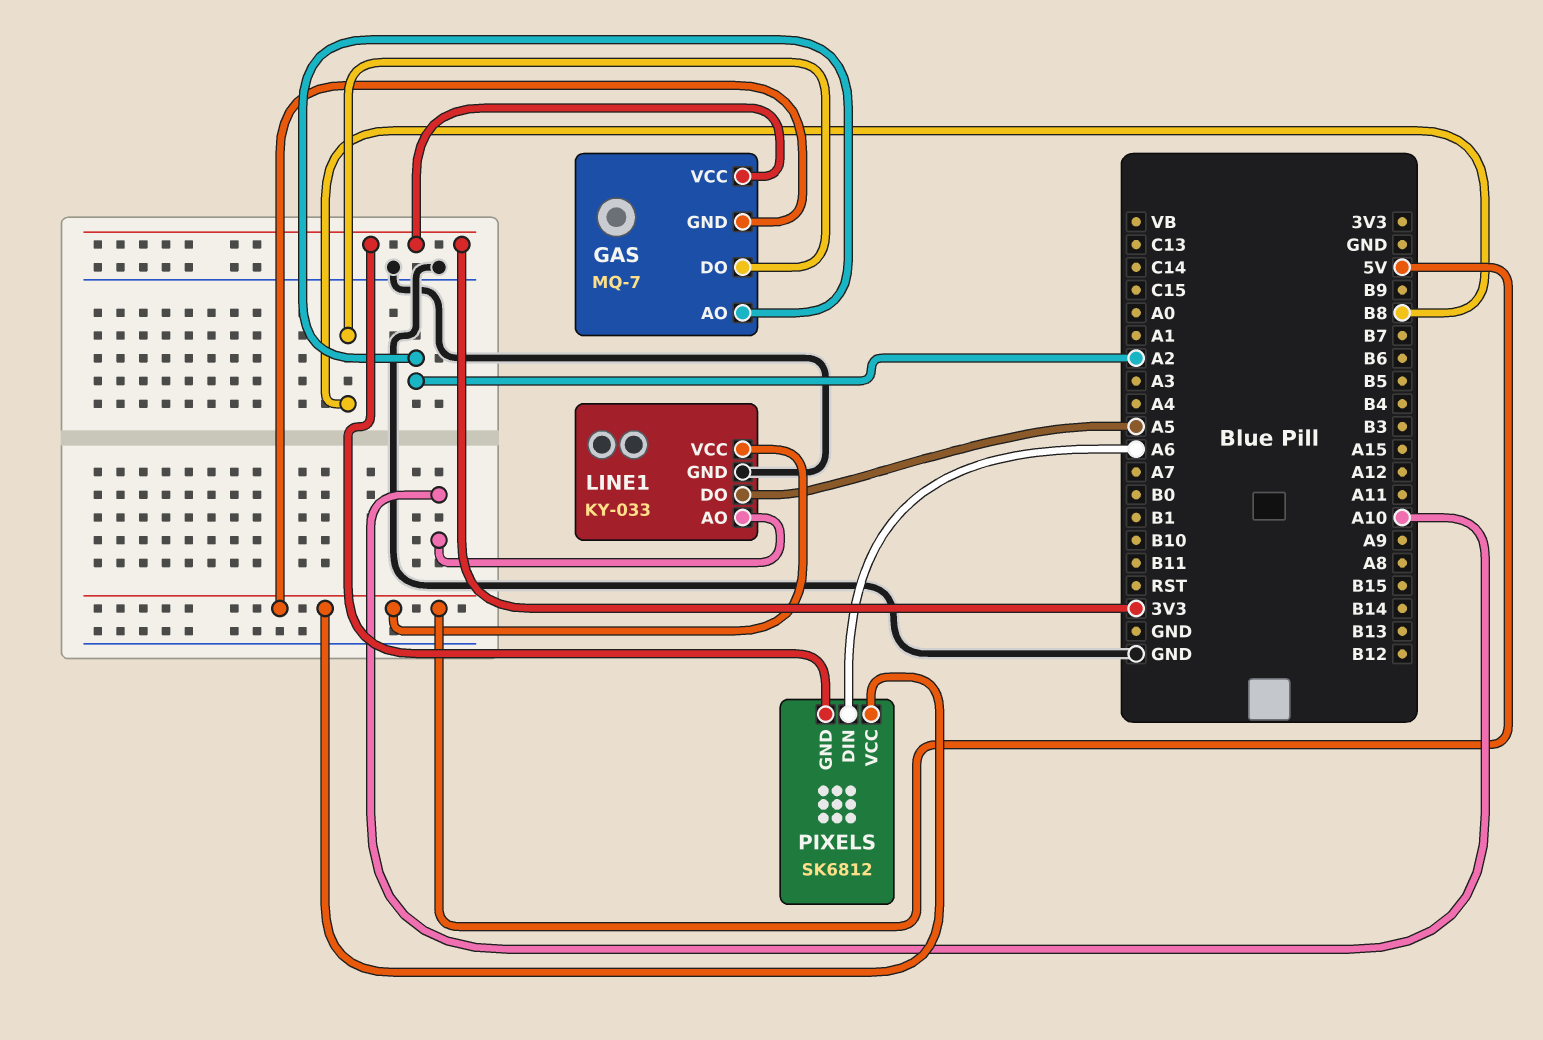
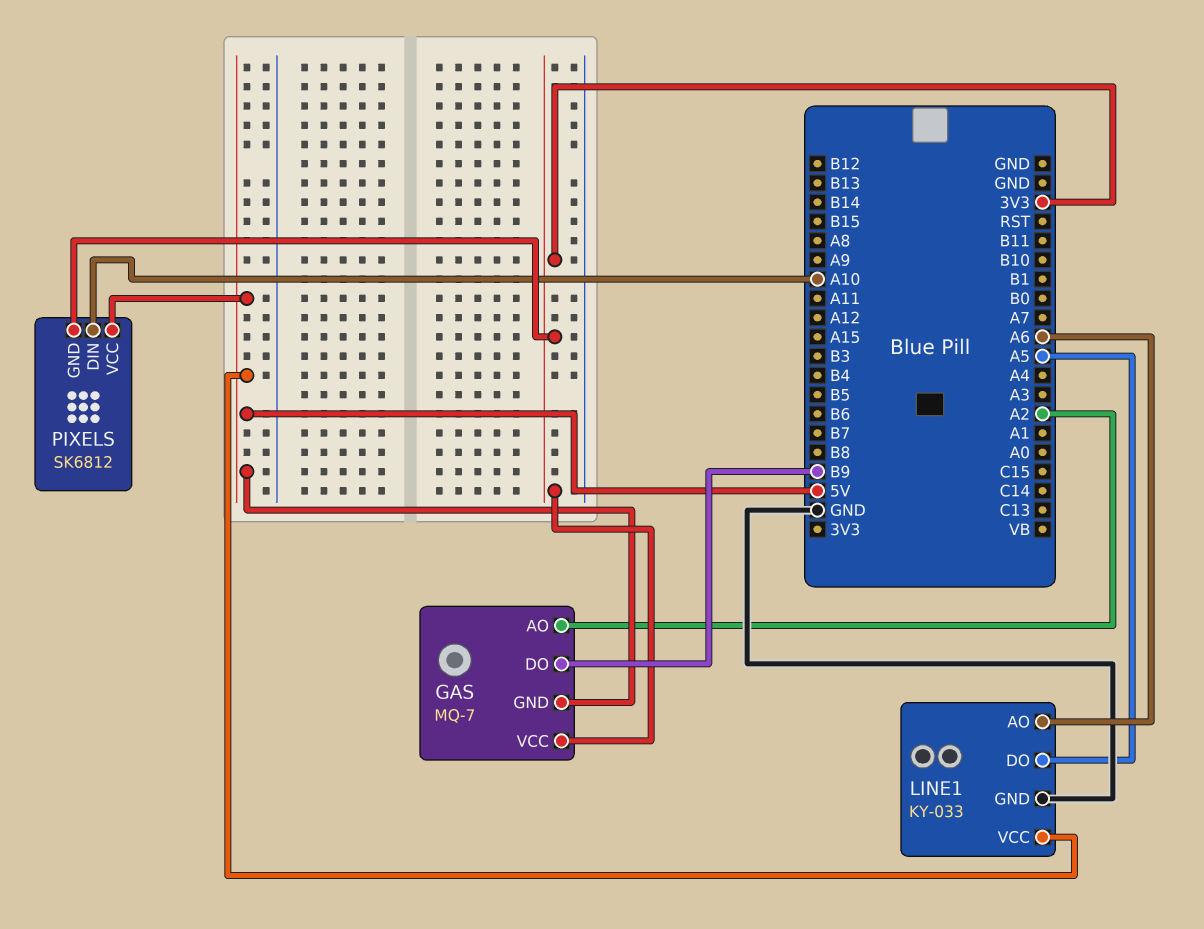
GAS pin DO: B8 -> B9
LINE1 pin AO: A10 -> A6
PIXELS pin DIN: A6 -> A10

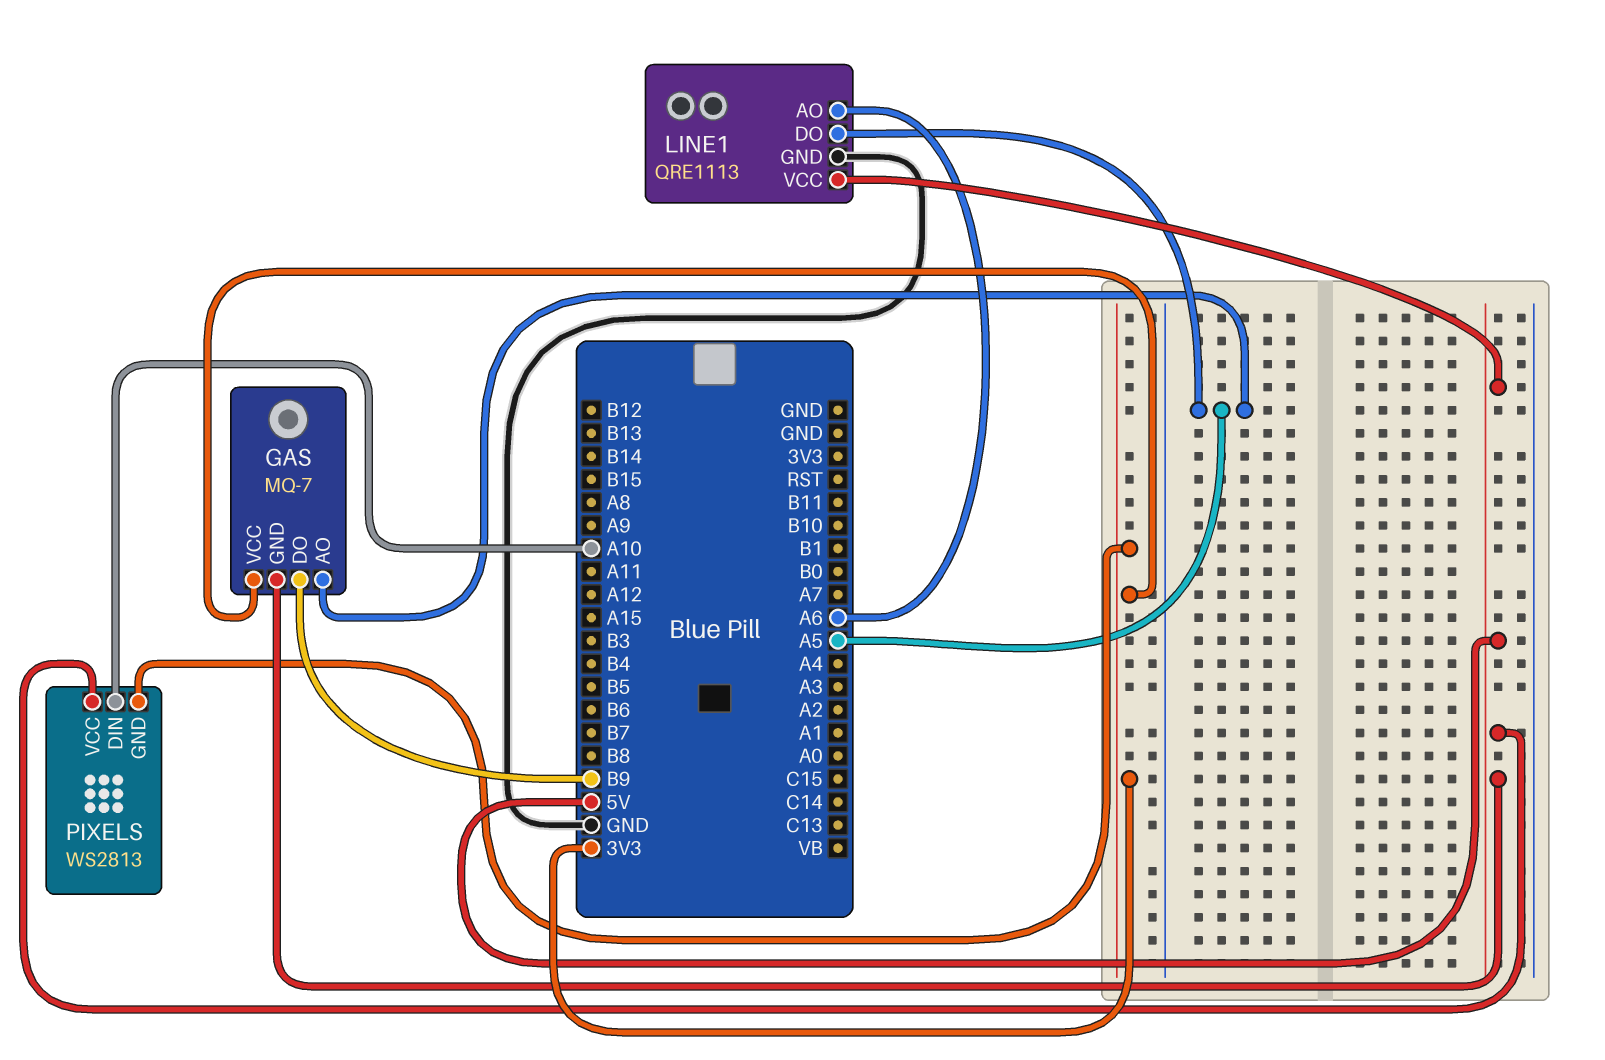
GAS pin AO: A2 -> A5
LINE1: KY-033 -> QRE1113
PIXELS: SK6812 -> WS2813

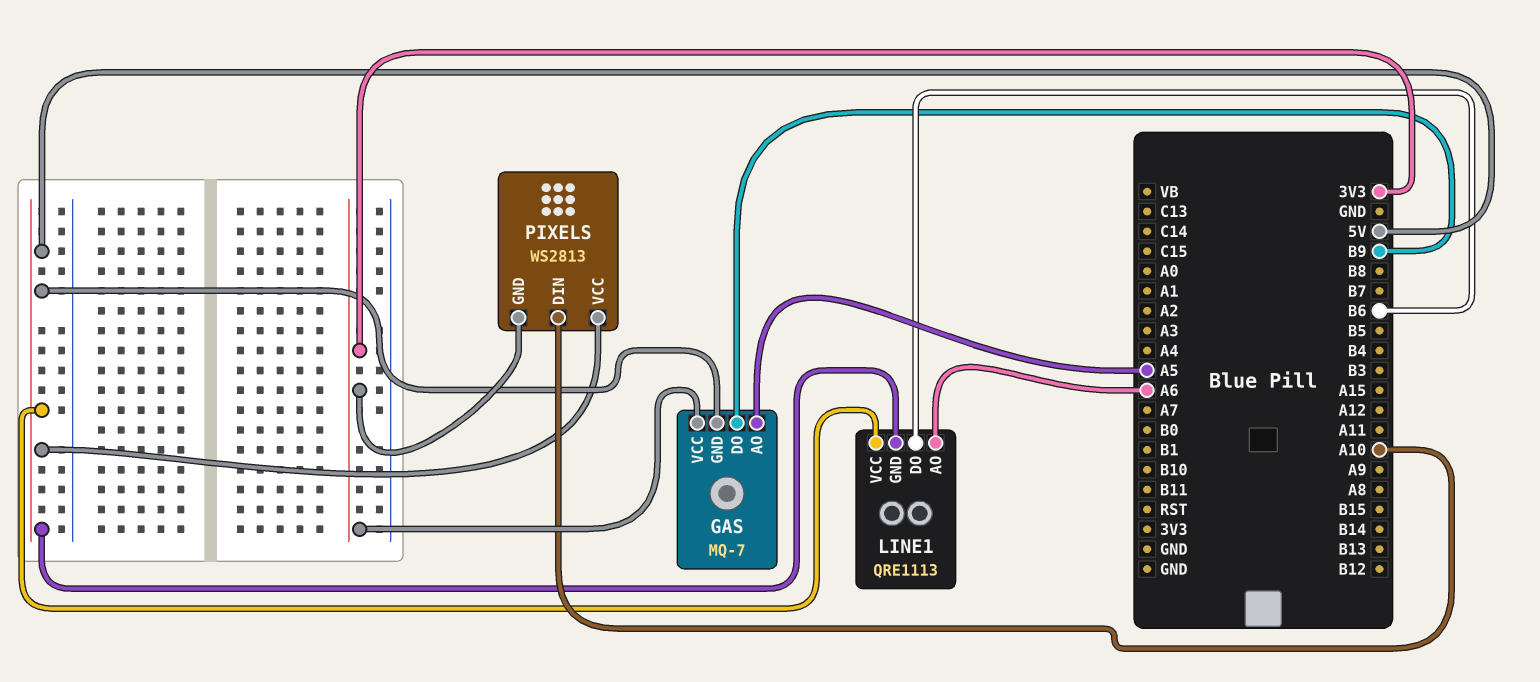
LINE1 pin DO: A5 -> B6
LINE1 pin GND: GND -> 5V

